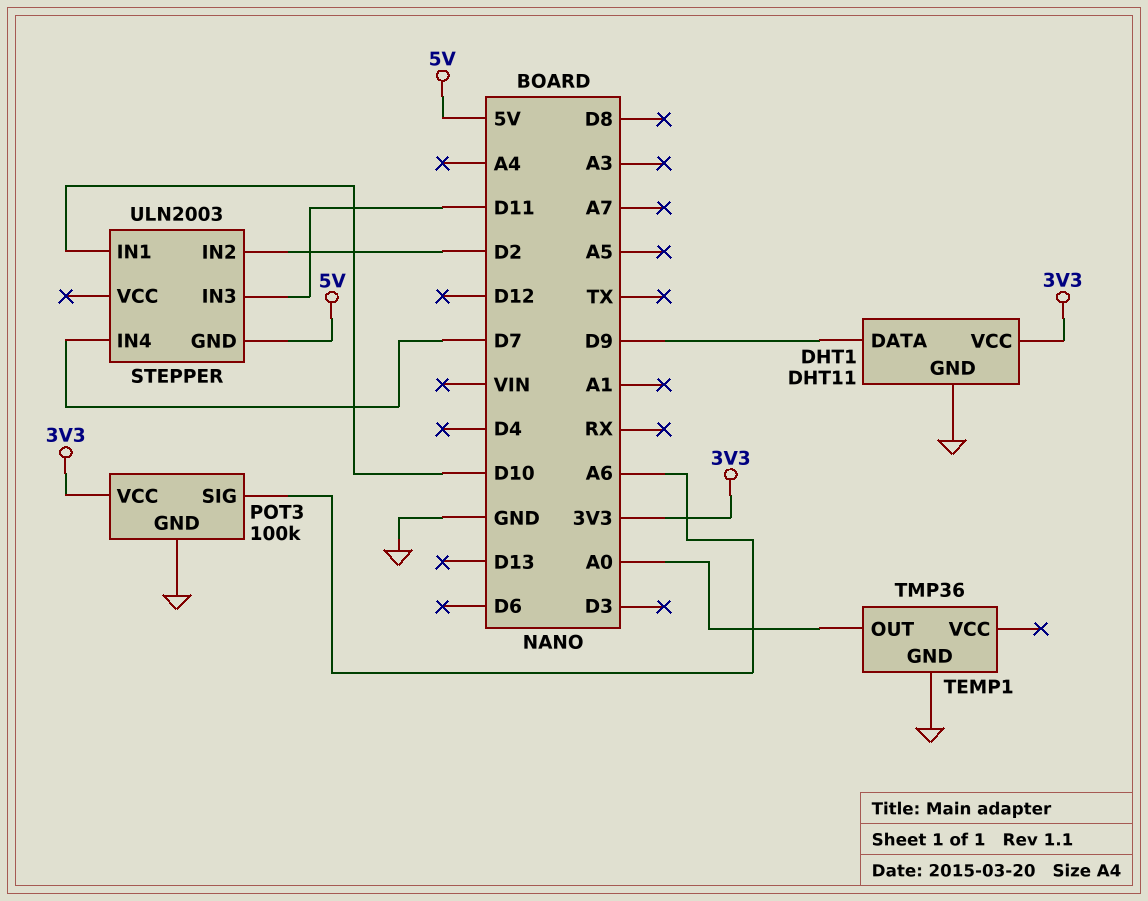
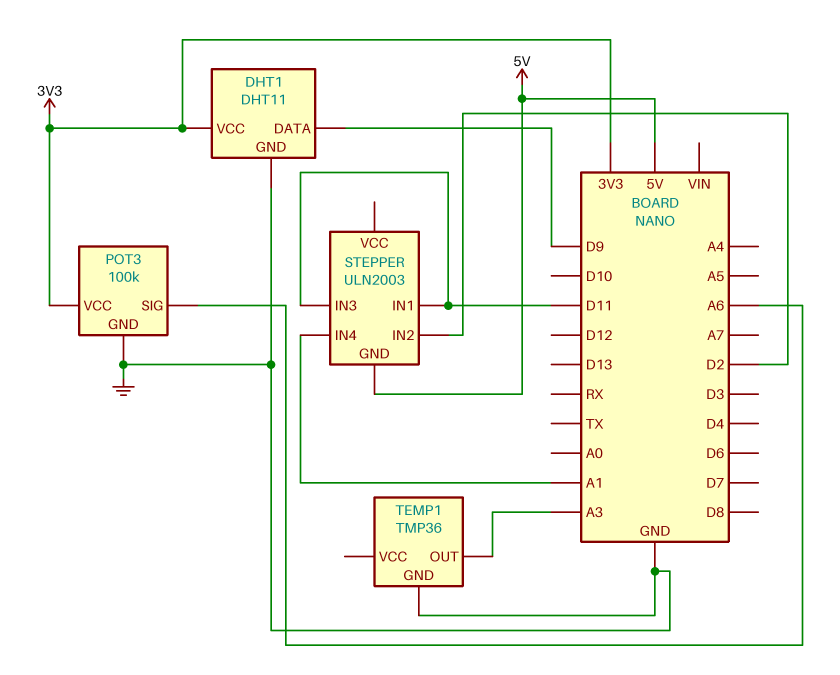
STEPPER pin IN1: D10 -> D11
STEPPER pin IN4: D7 -> A1
TEMP1 pin OUT: A0 -> A3

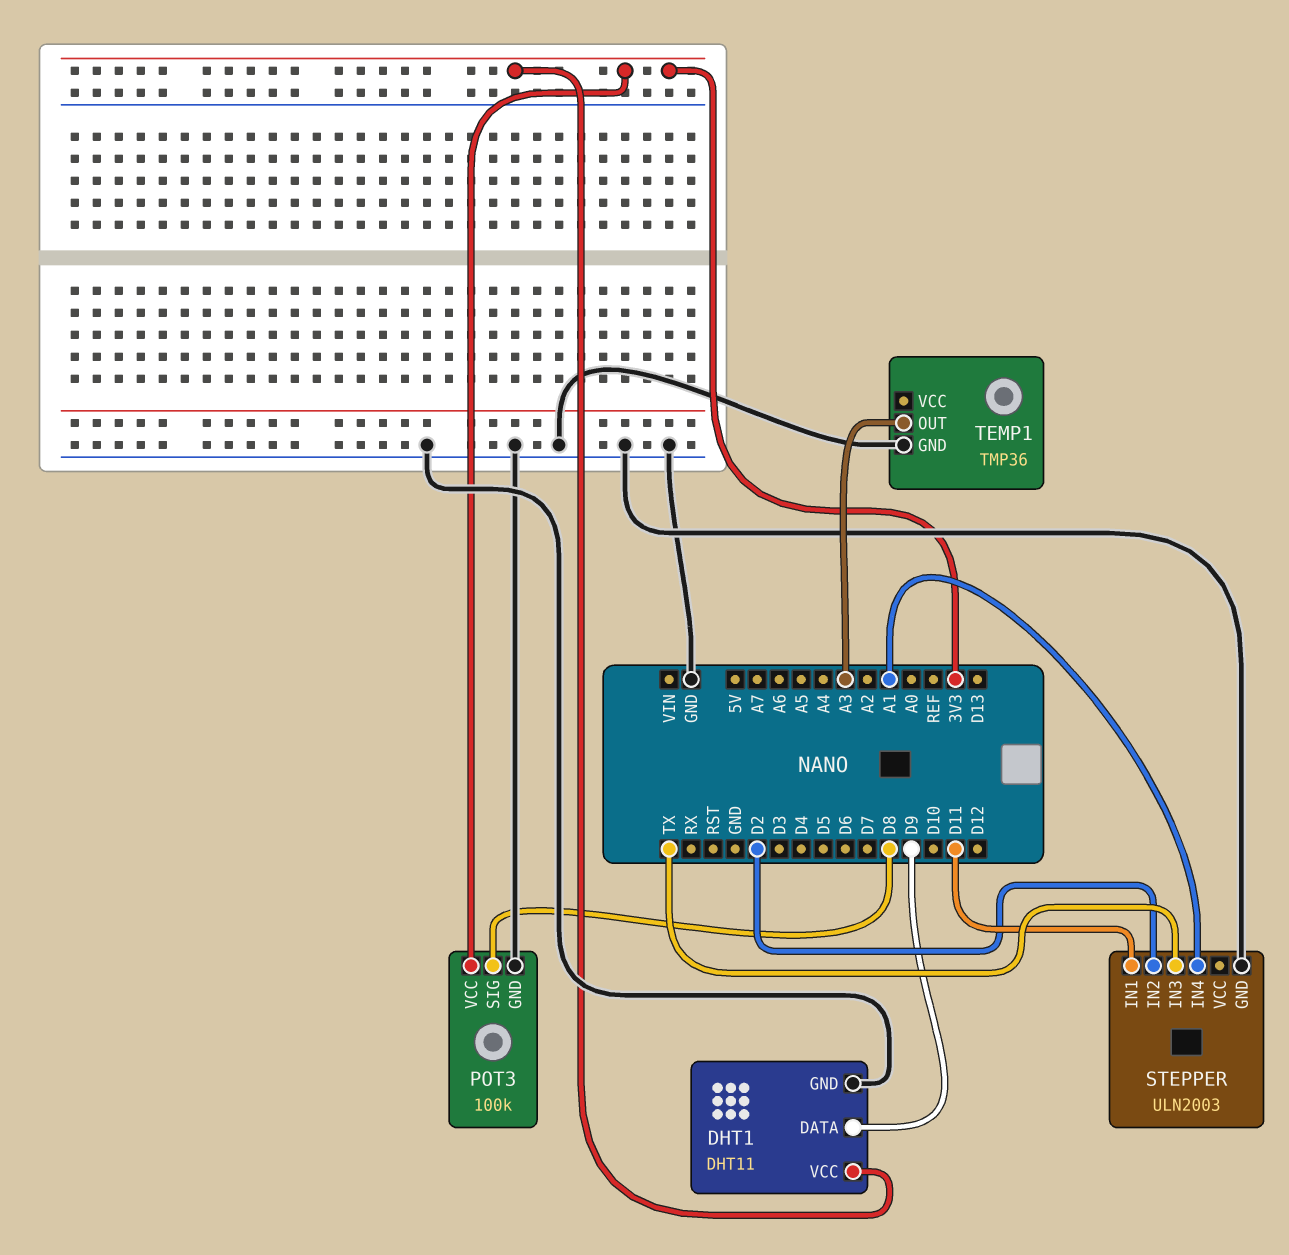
POT3 pin SIG: A6 -> D8
STEPPER pin GND: 5V -> GND
STEPPER pin IN3: D11 -> TX

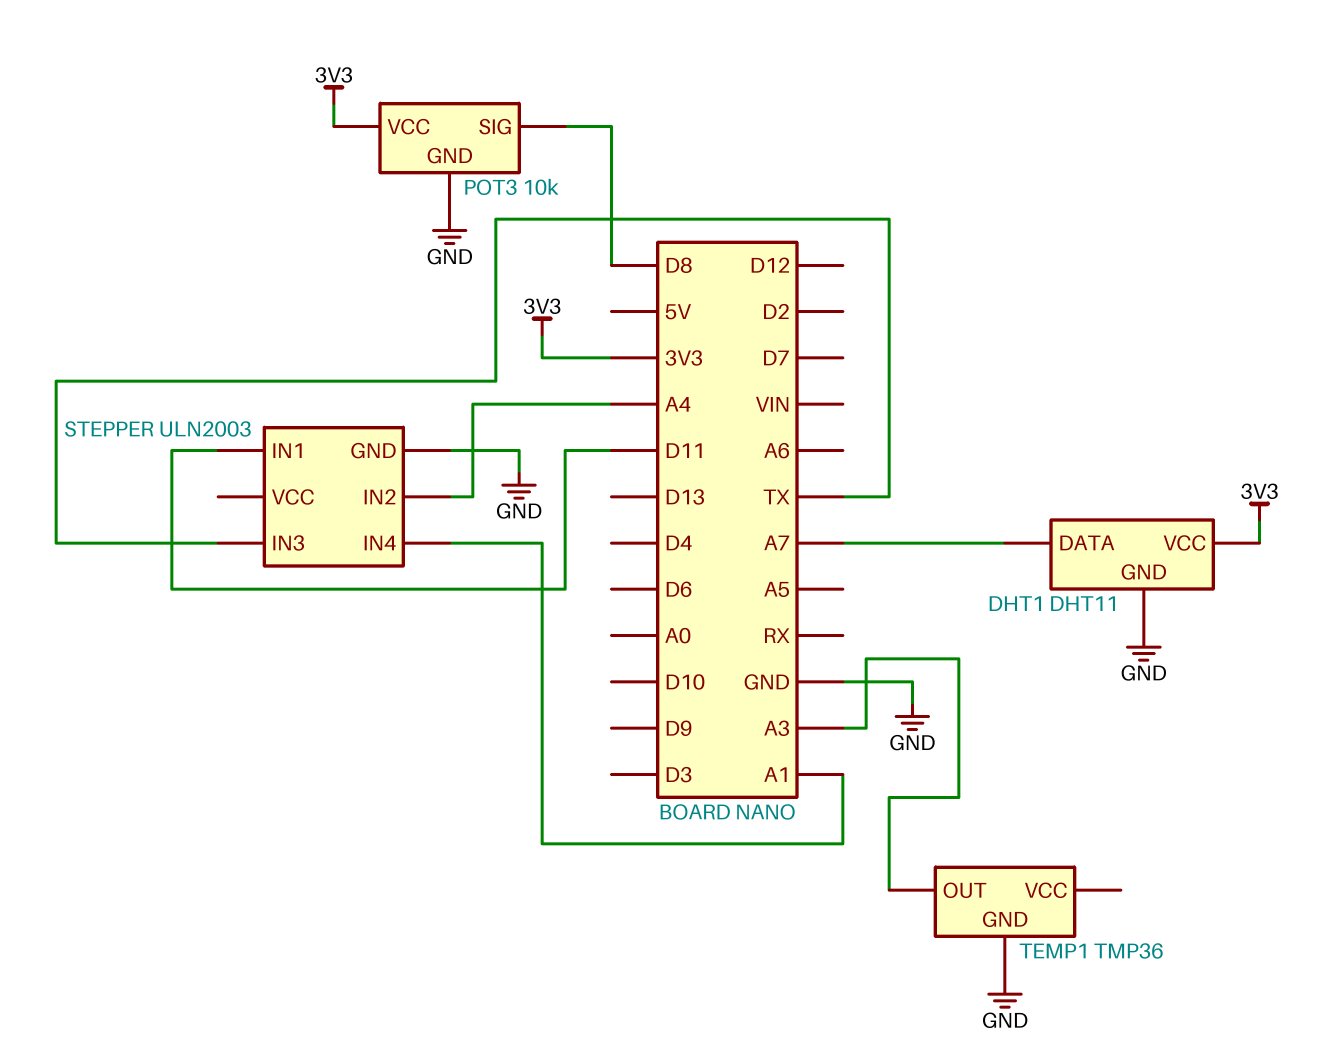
DHT1 pin DATA: D9 -> A7
POT3: 100k -> 10k
STEPPER pin IN2: D2 -> A4

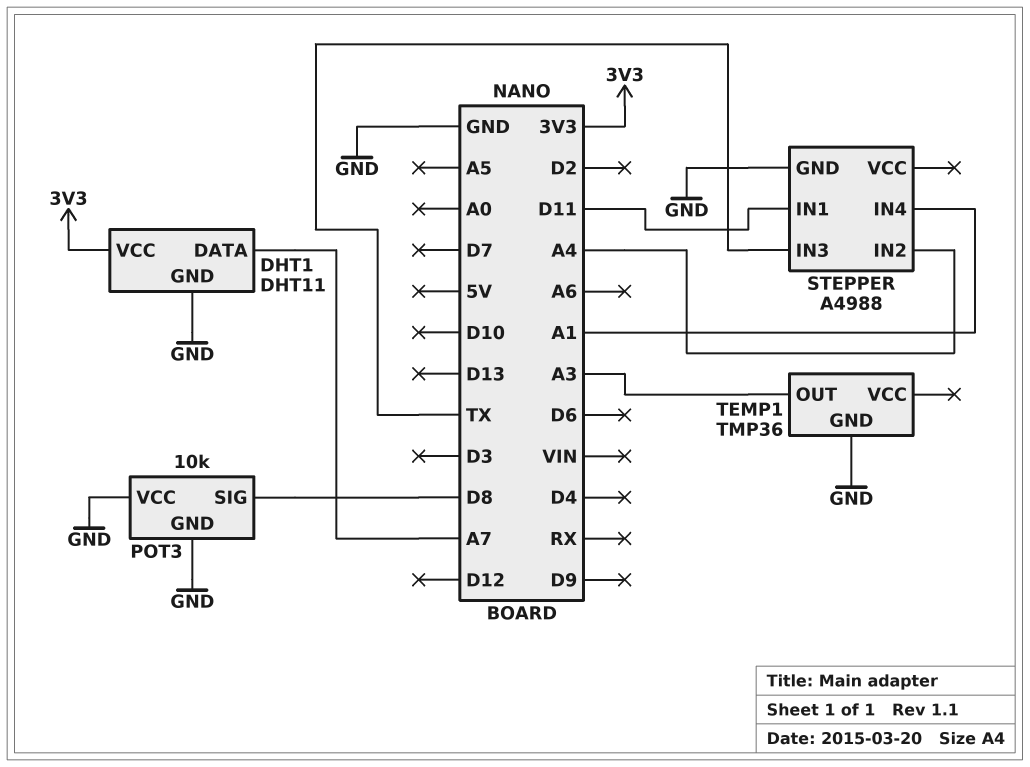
POT3 pin VCC: 3V3 -> GND
STEPPER: ULN2003 -> A4988

